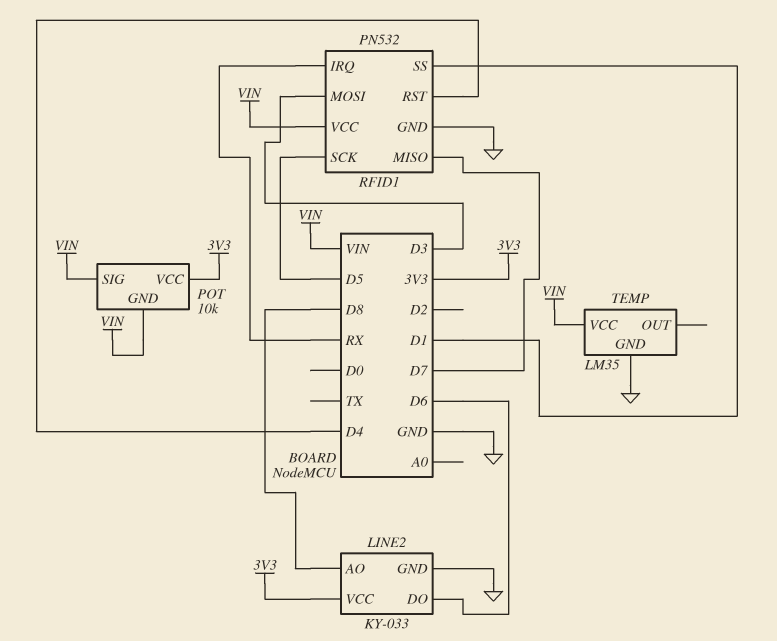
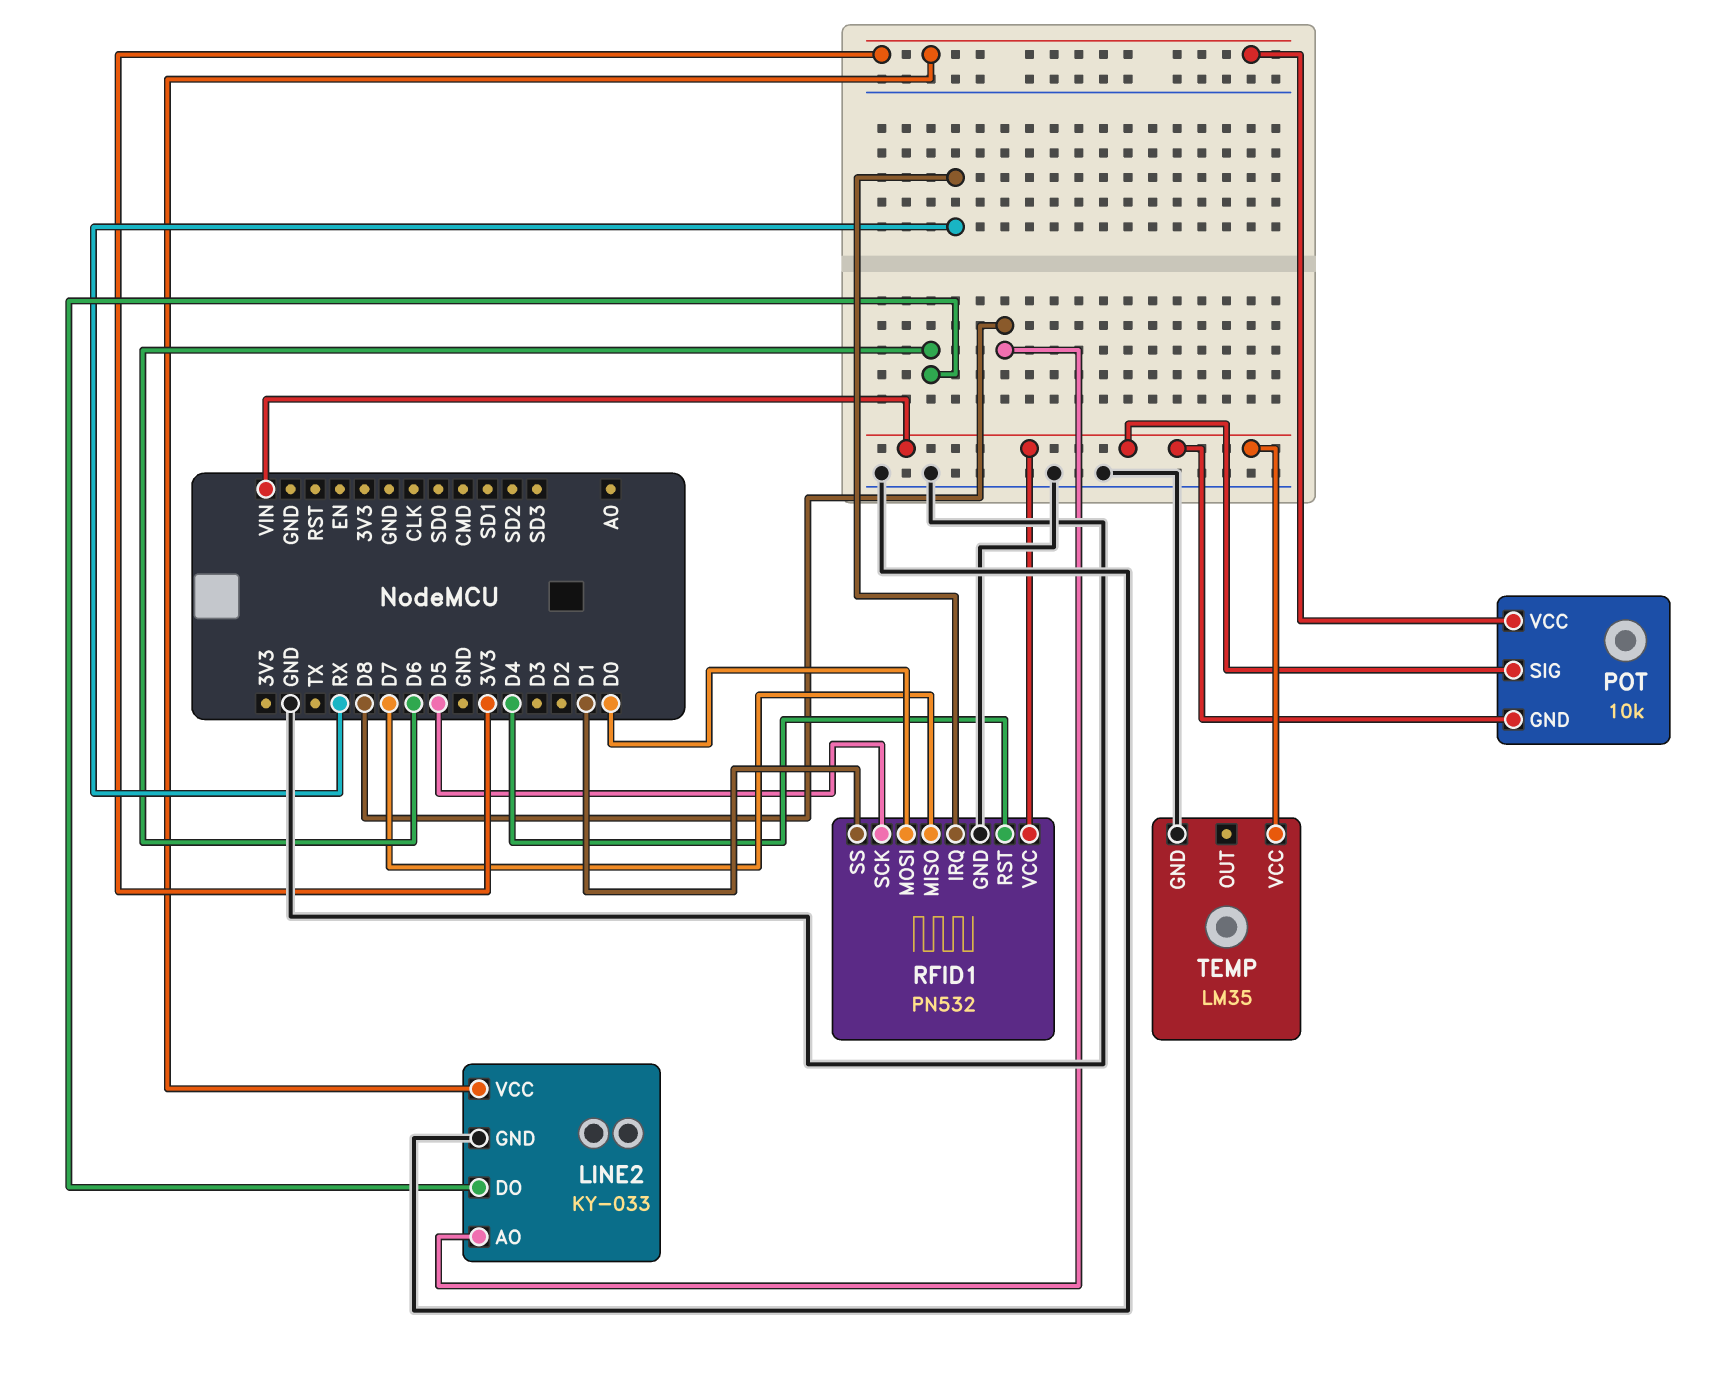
RFID1 pin MOSI: D3 -> D0

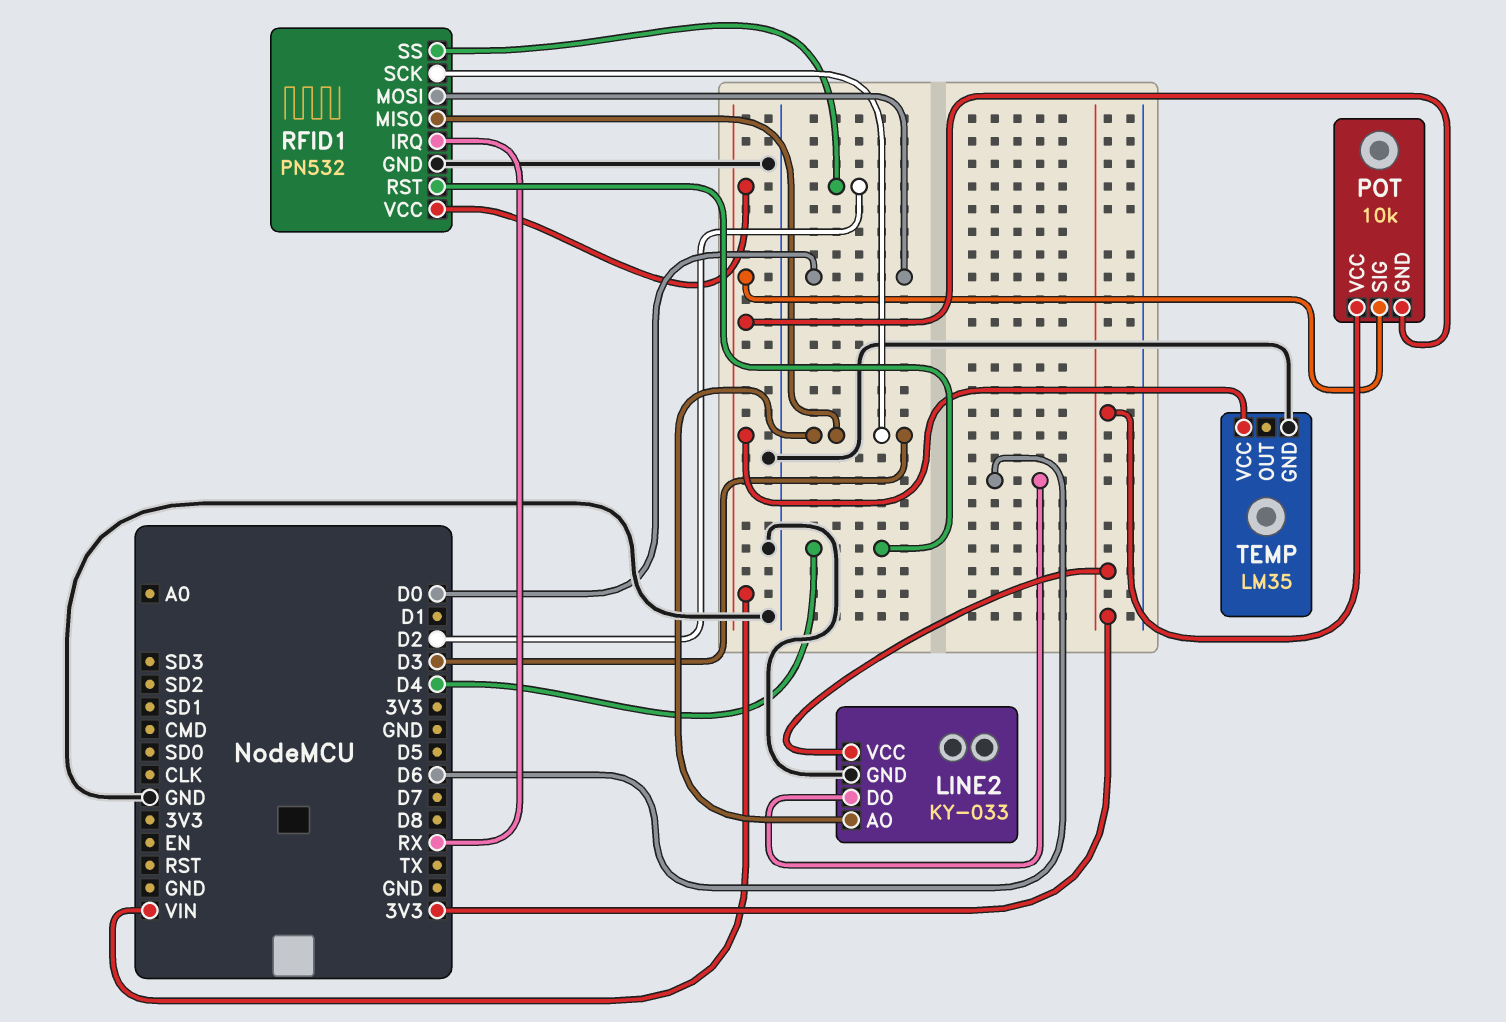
LINE2 pin AO: D8 -> D3
RFID1 pin MISO: D7 -> D3
RFID1 pin SCK: D5 -> D3
RFID1 pin SS: D1 -> D2

